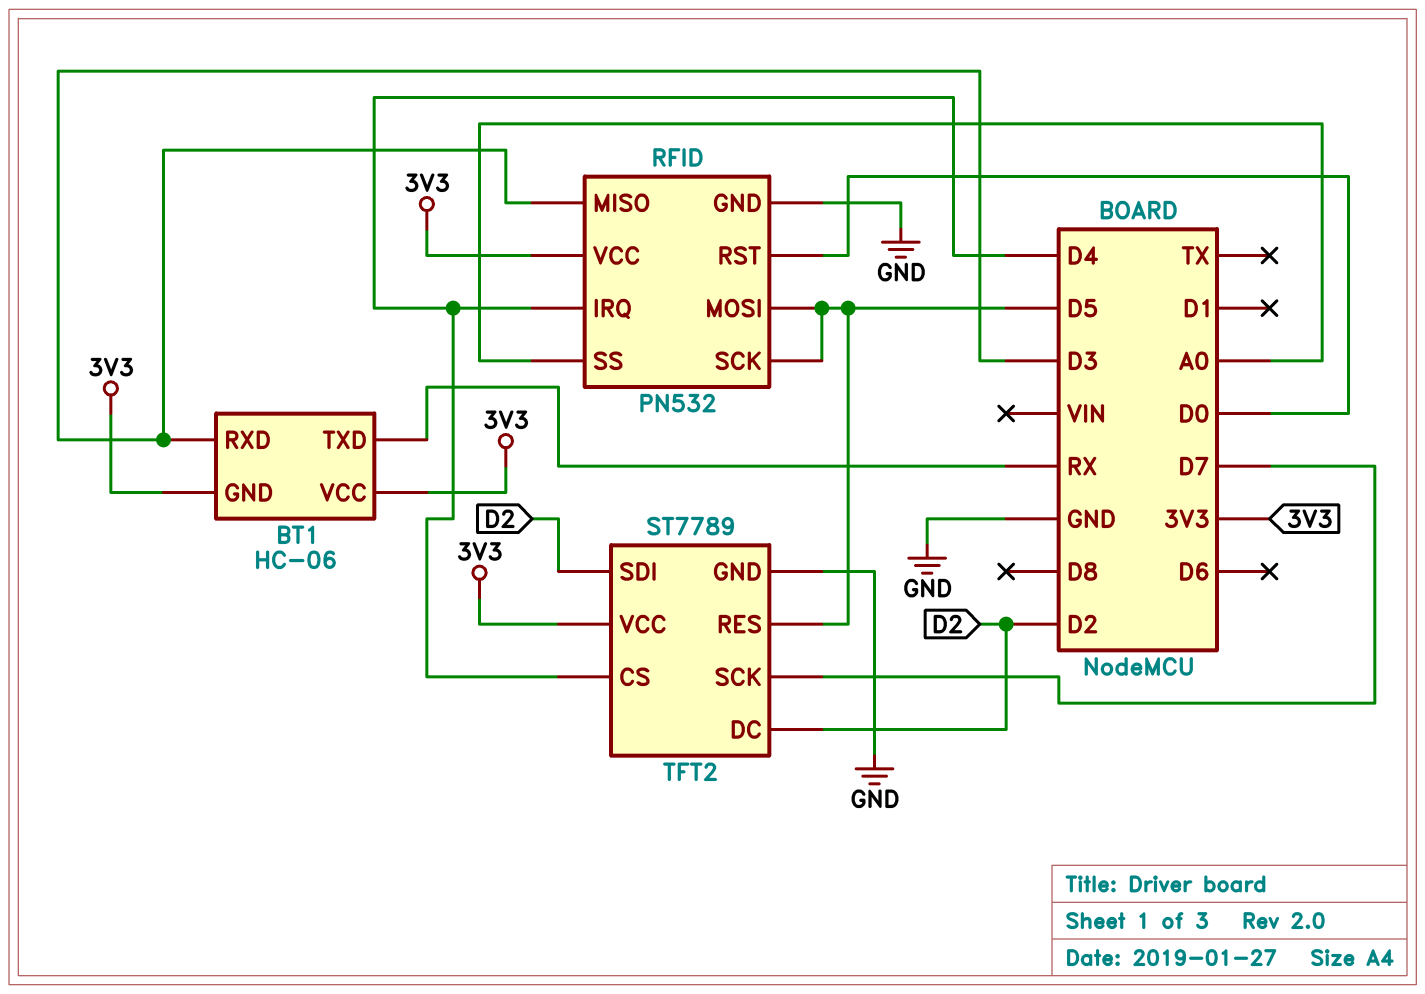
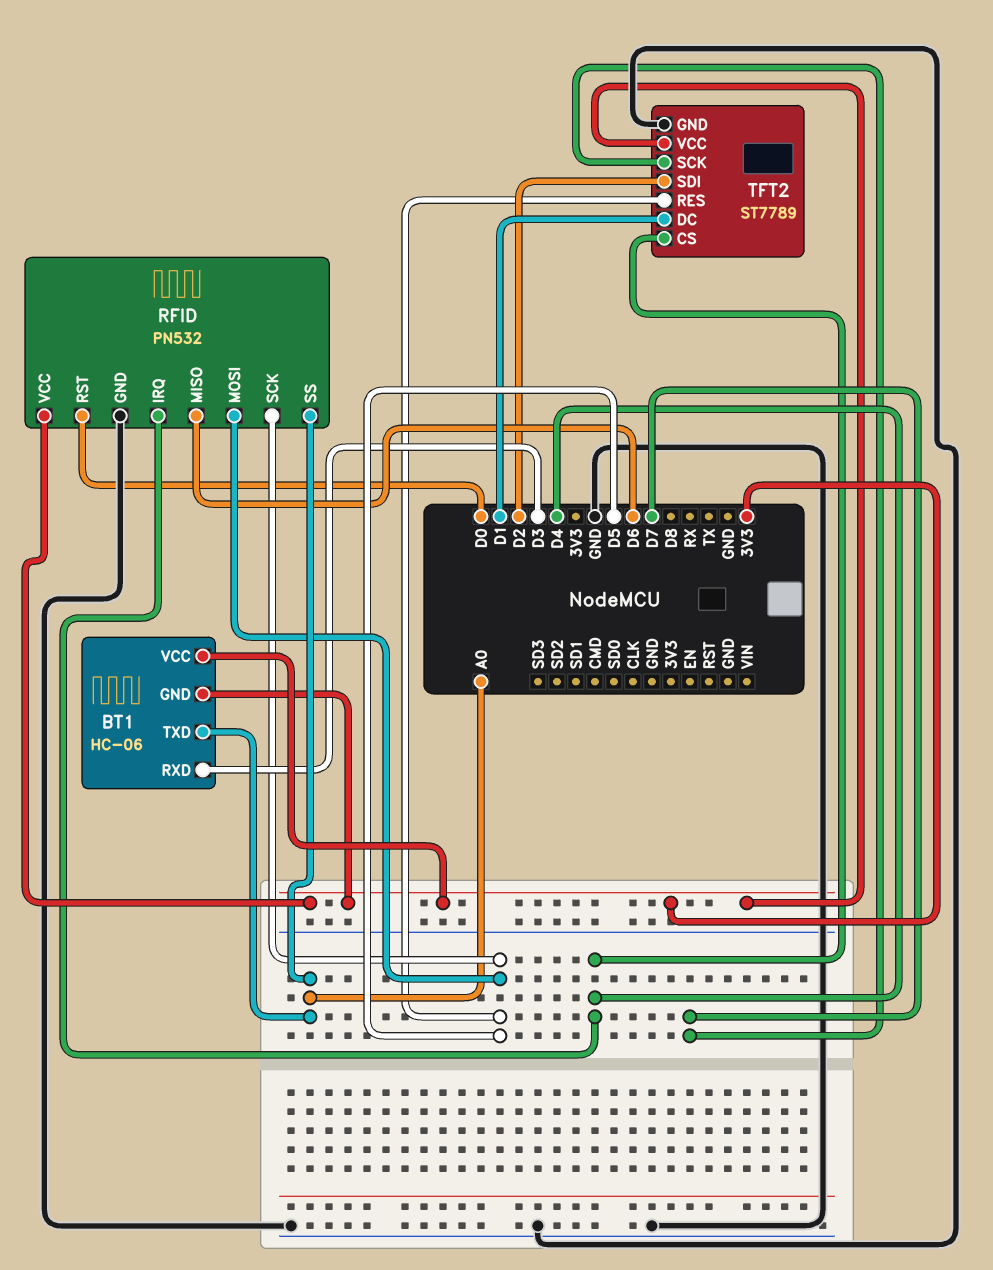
BT1 pin TXD: RX -> A0
RFID pin MISO: D3 -> D6
TFT2 pin DC: D2 -> D1

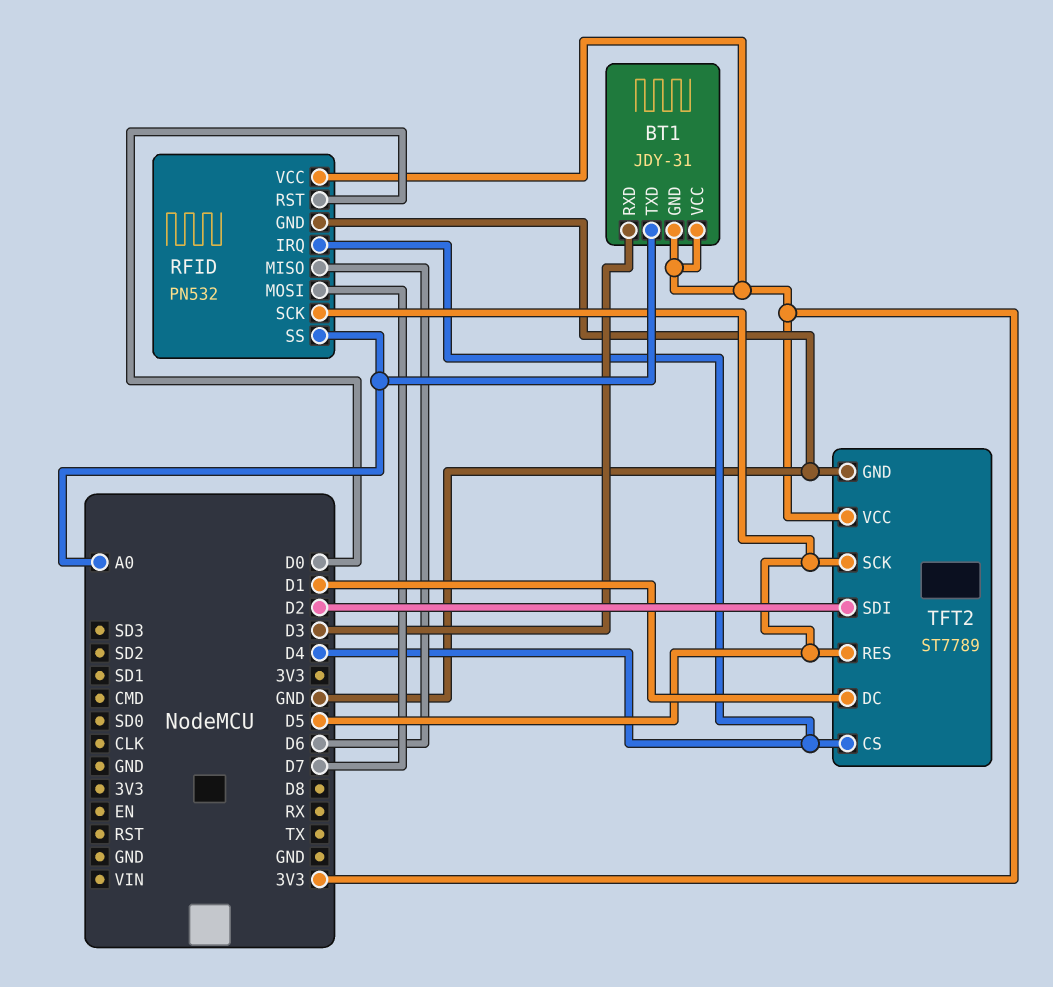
BT1: HC-06 -> JDY-31
RFID pin MOSI: D5 -> D7
TFT2 pin SCK: D7 -> D5

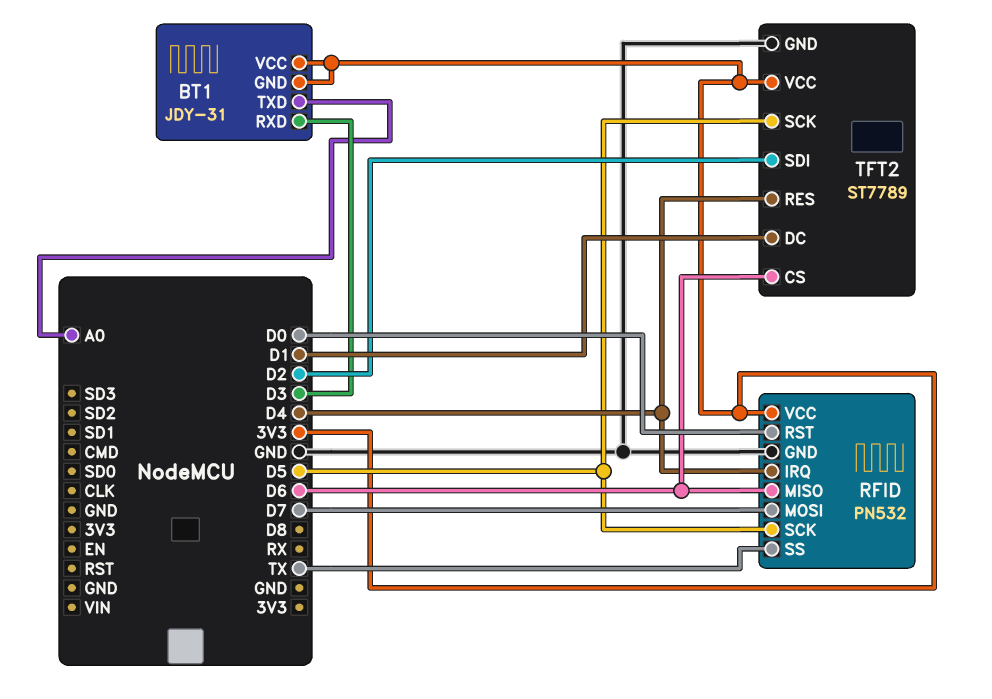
RFID pin SS: A0 -> TX
TFT2 pin CS: D4 -> D6
TFT2 pin RES: D5 -> D4

